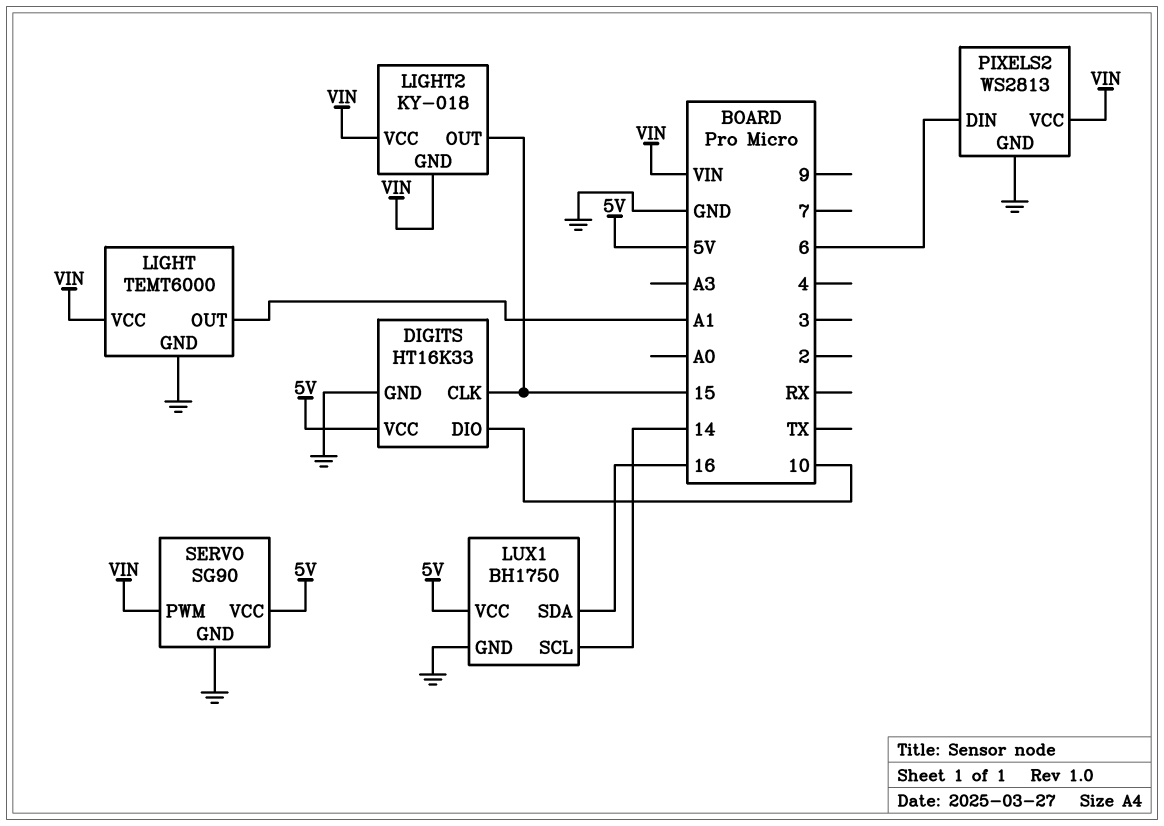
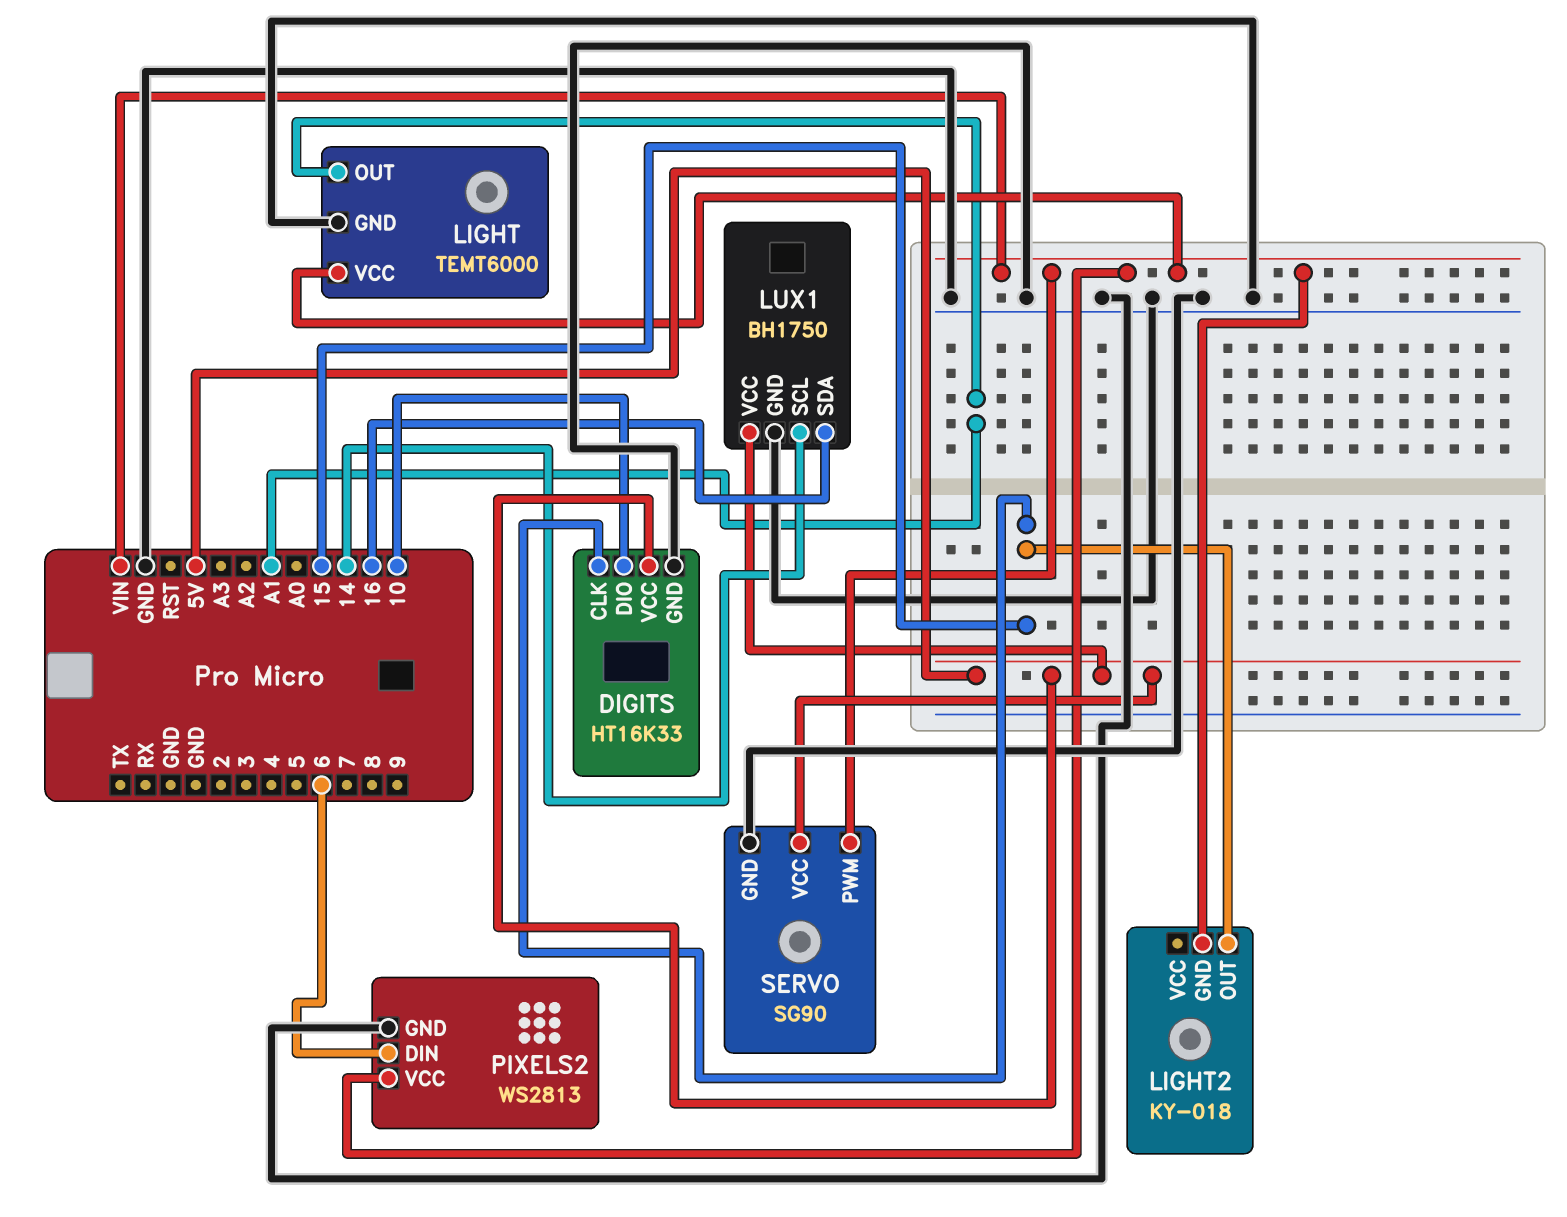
LIGHT2 pin VCC: VIN -> none

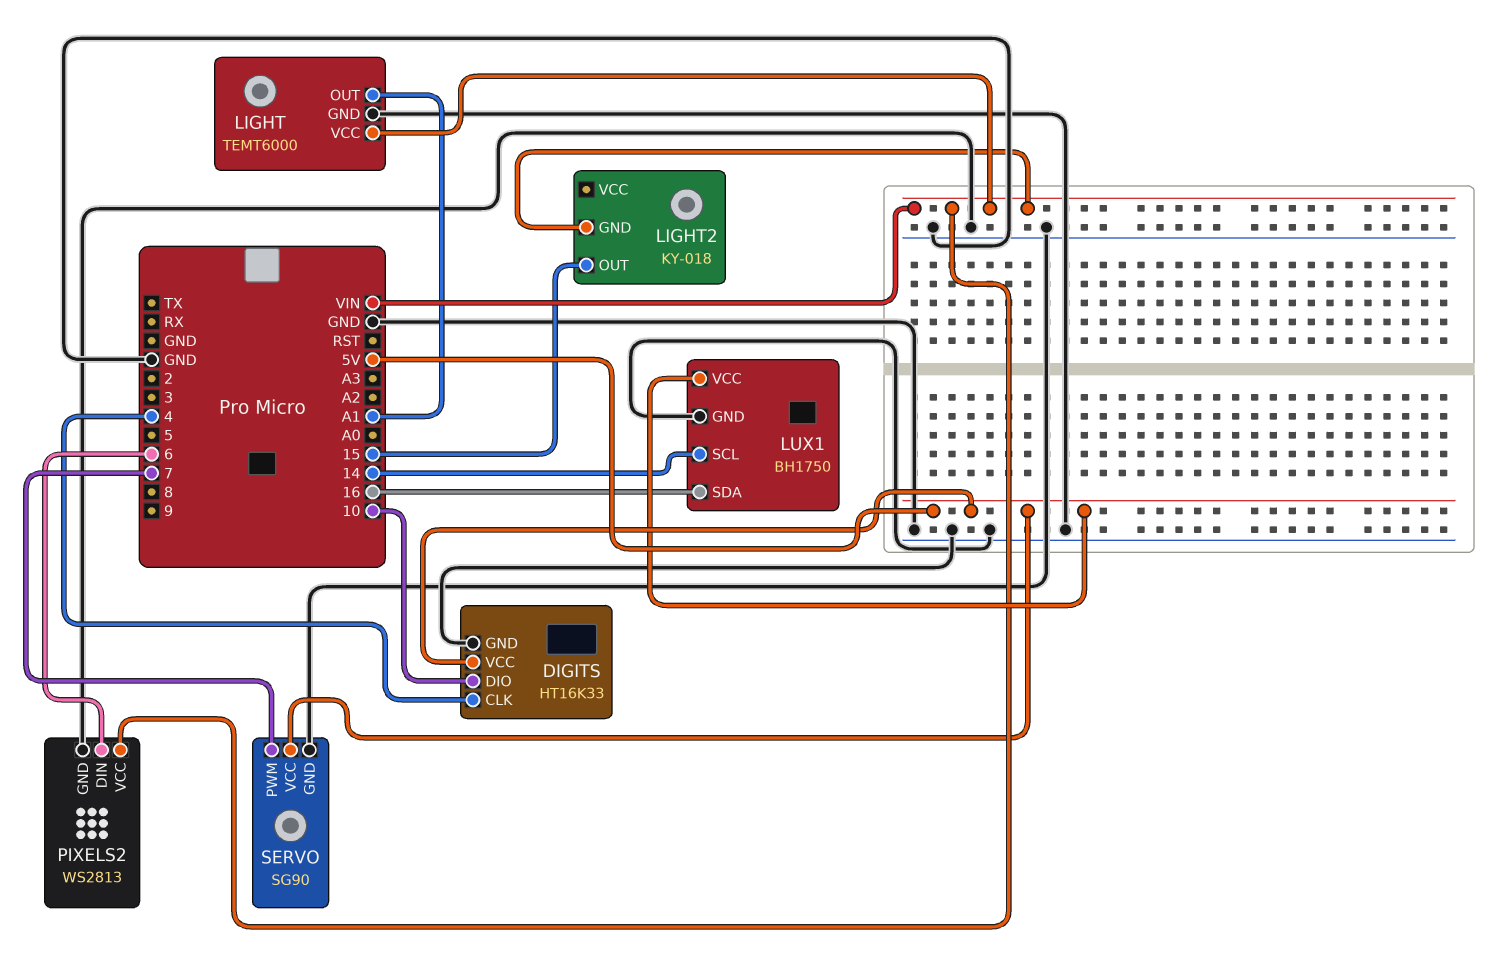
DIGITS pin CLK: 15 -> 4
SERVO pin PWM: VIN -> 7

